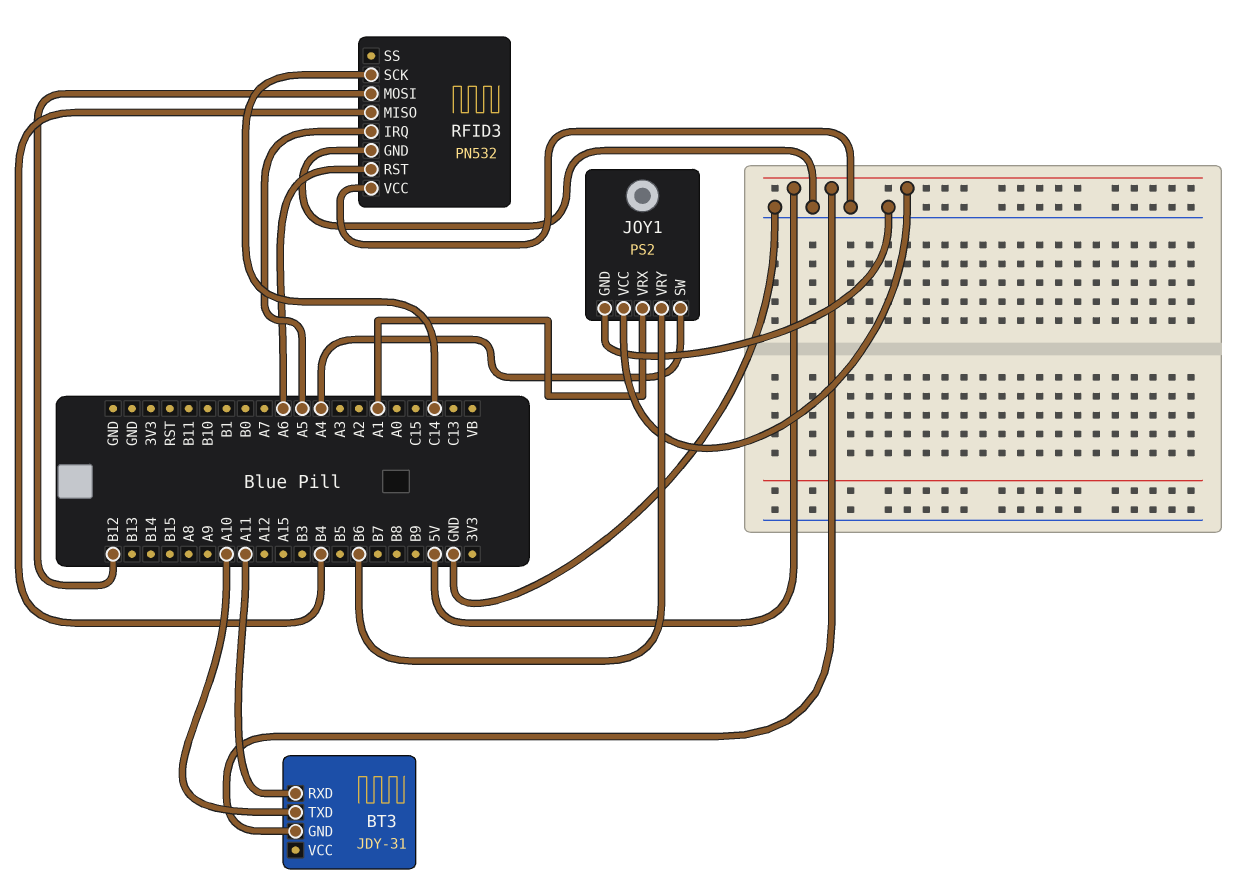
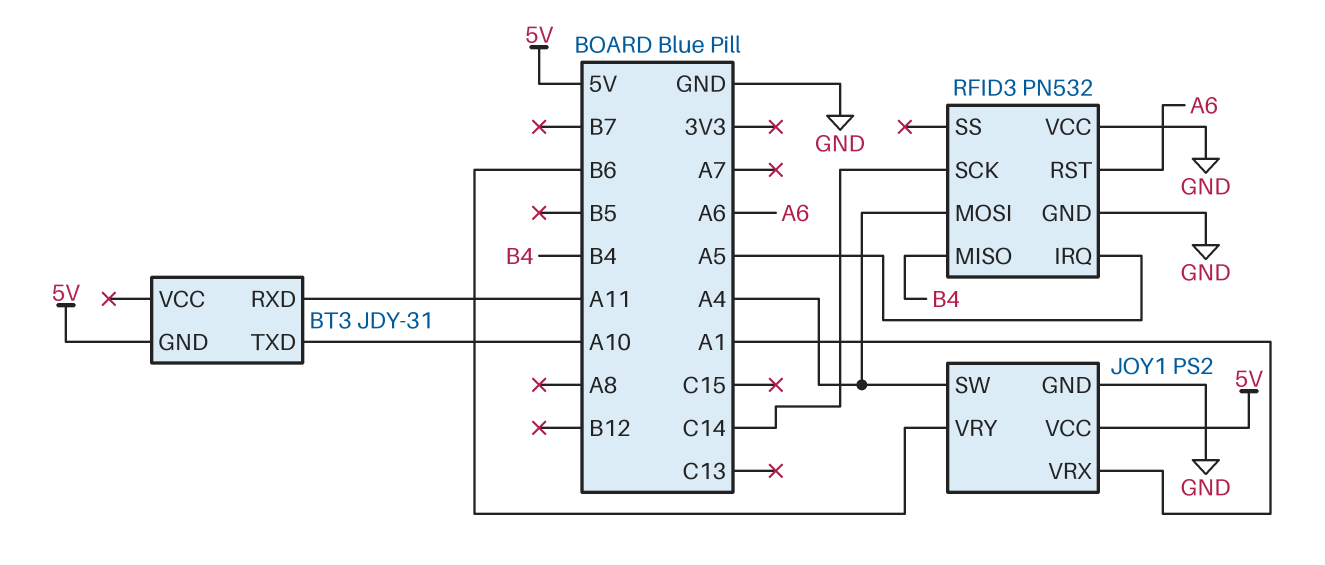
RFID3 pin MOSI: B12 -> A4

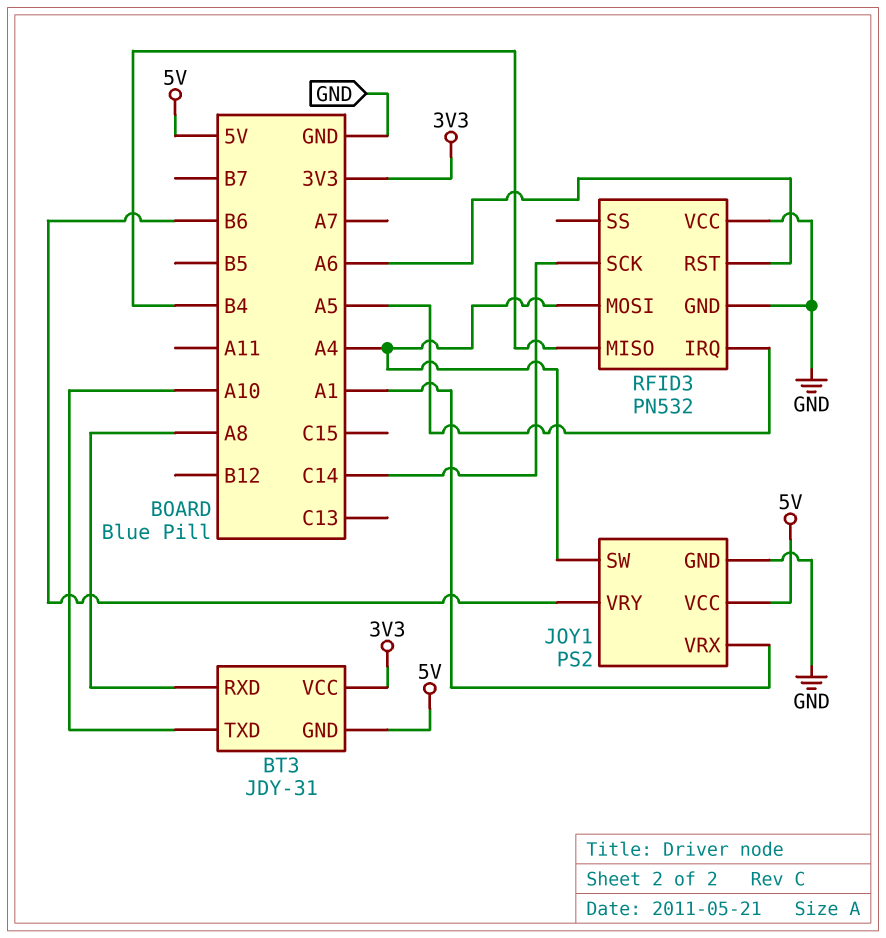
BT3 pin RXD: A11 -> A8
BT3 pin VCC: none -> 3V3

